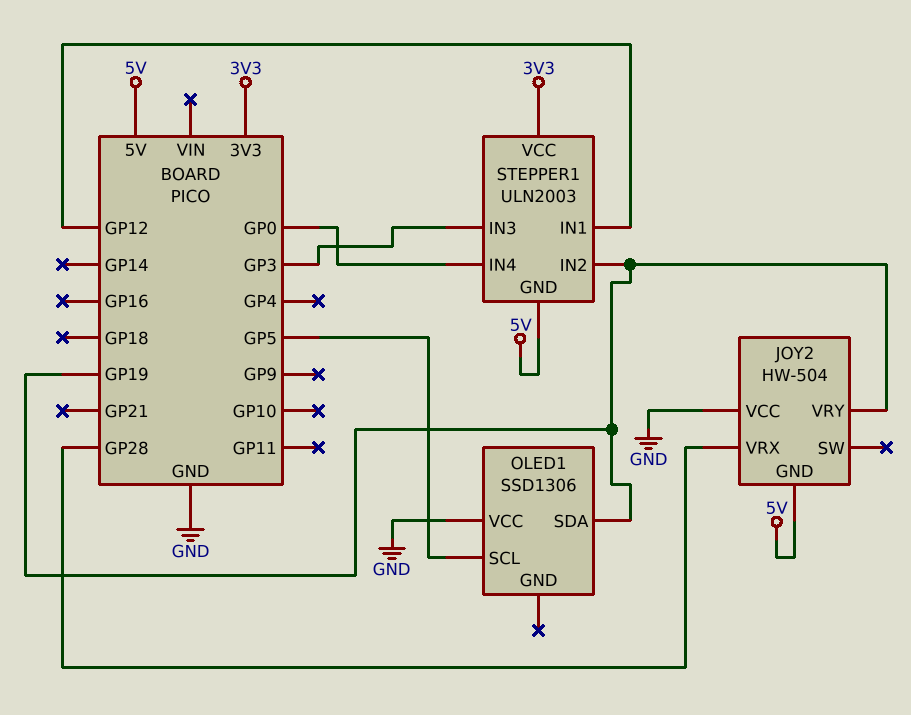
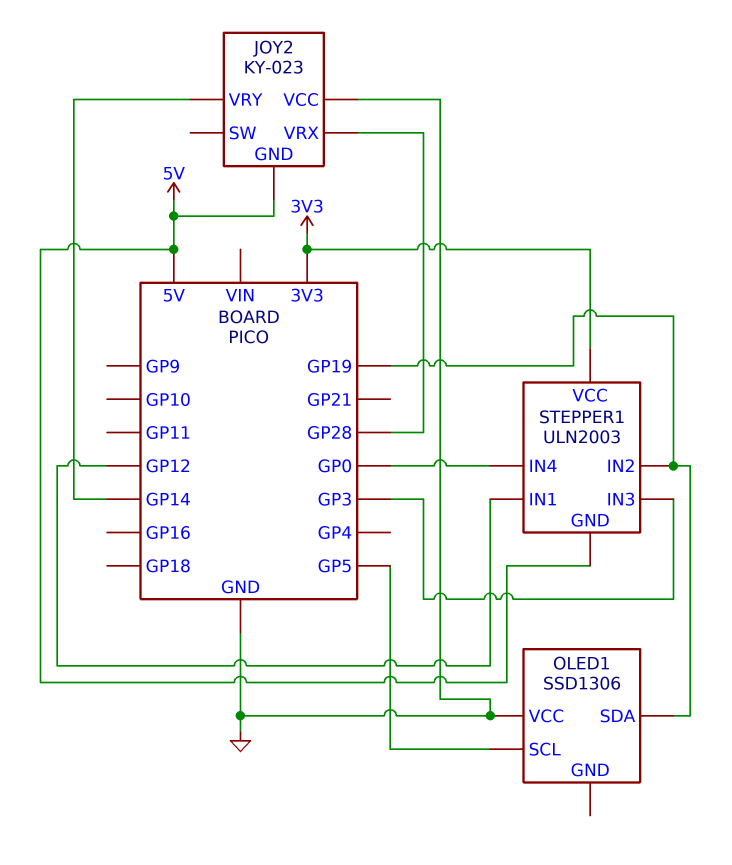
JOY2: HW-504 -> KY-023
JOY2 pin VRY: GP19 -> GP14

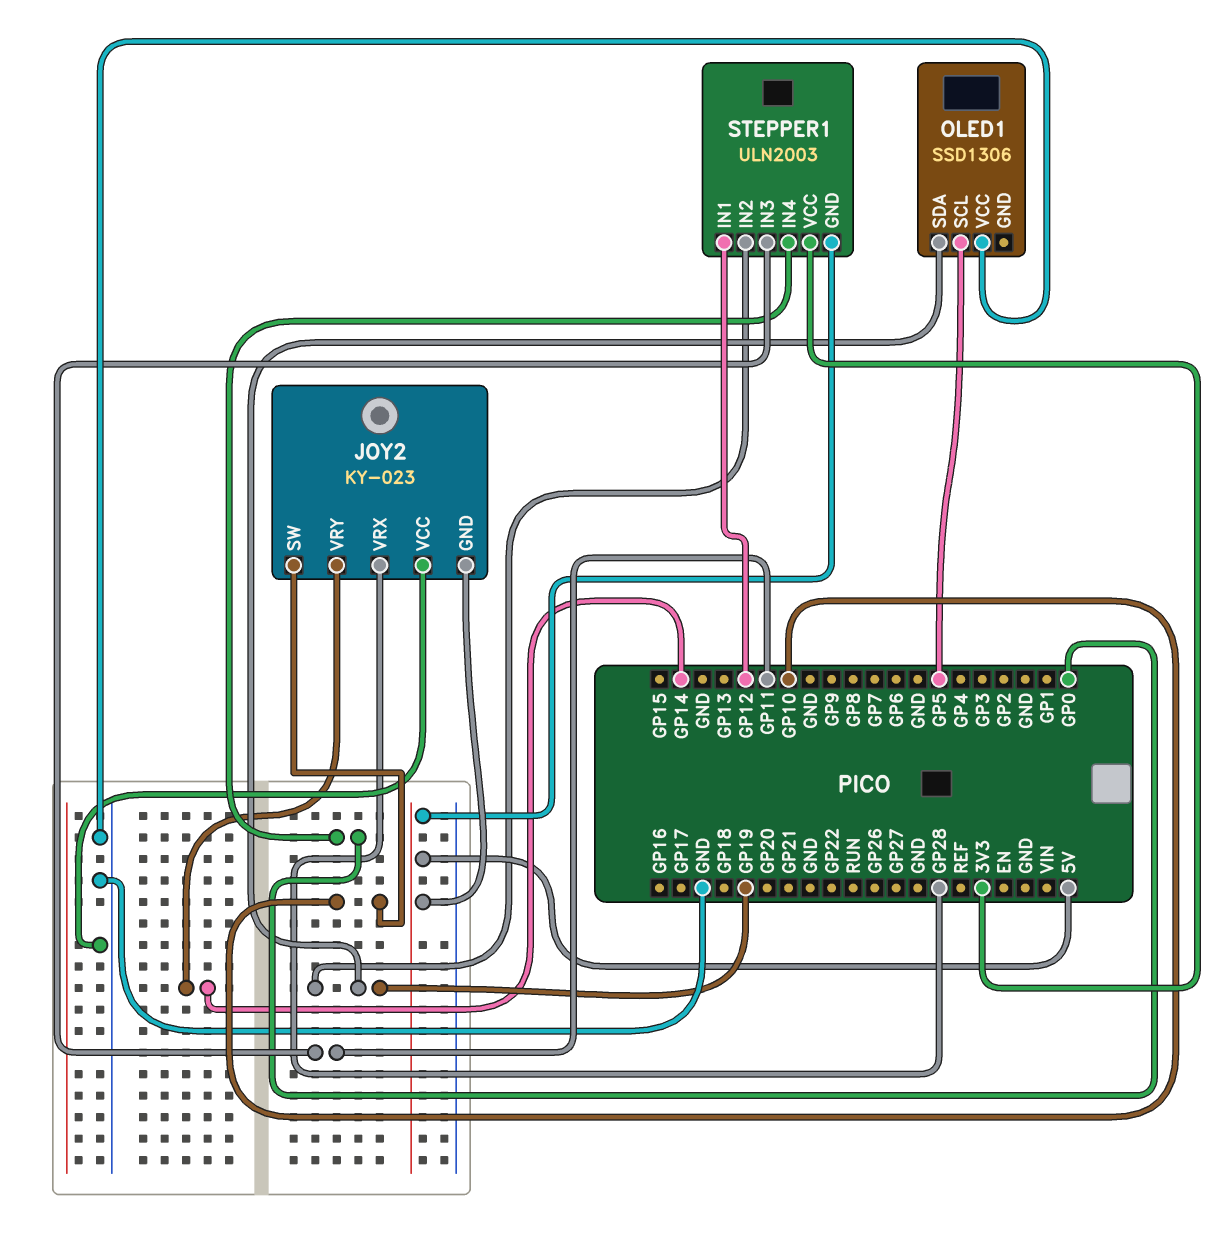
JOY2 pin SW: none -> GP10
STEPPER1 pin IN3: GP3 -> GP11

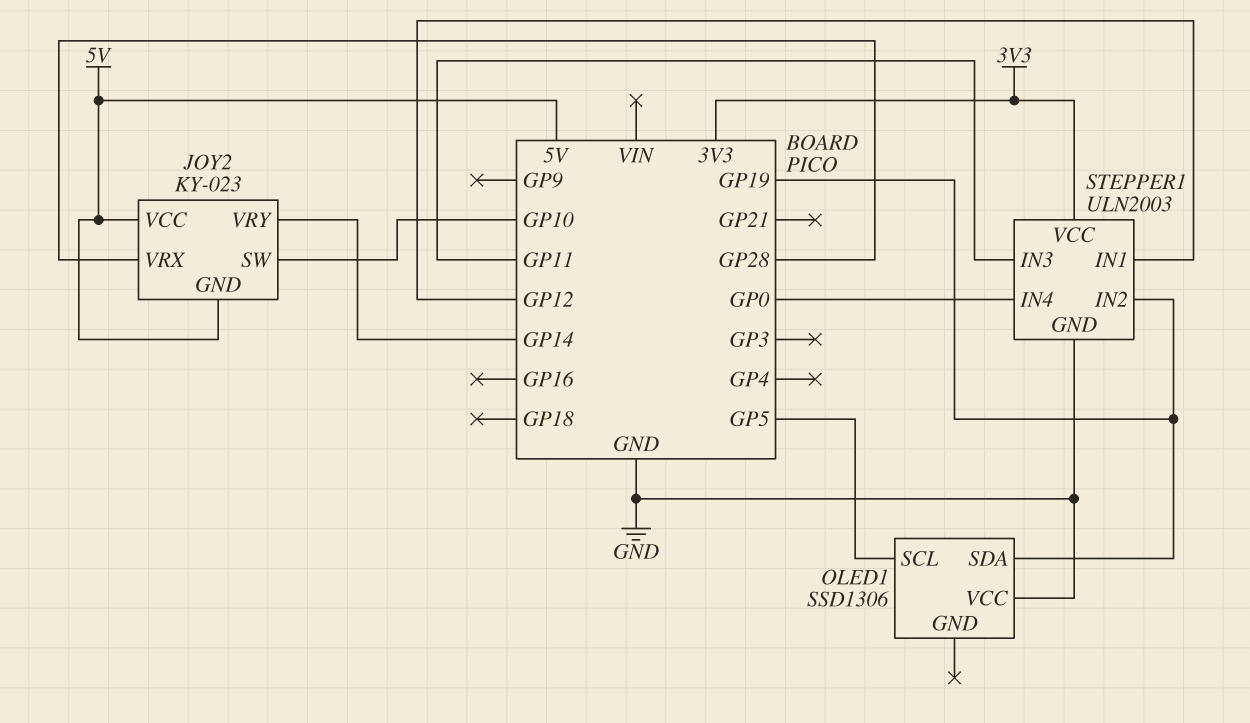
JOY2 pin VCC: GND -> 5V
STEPPER1 pin GND: 5V -> GND

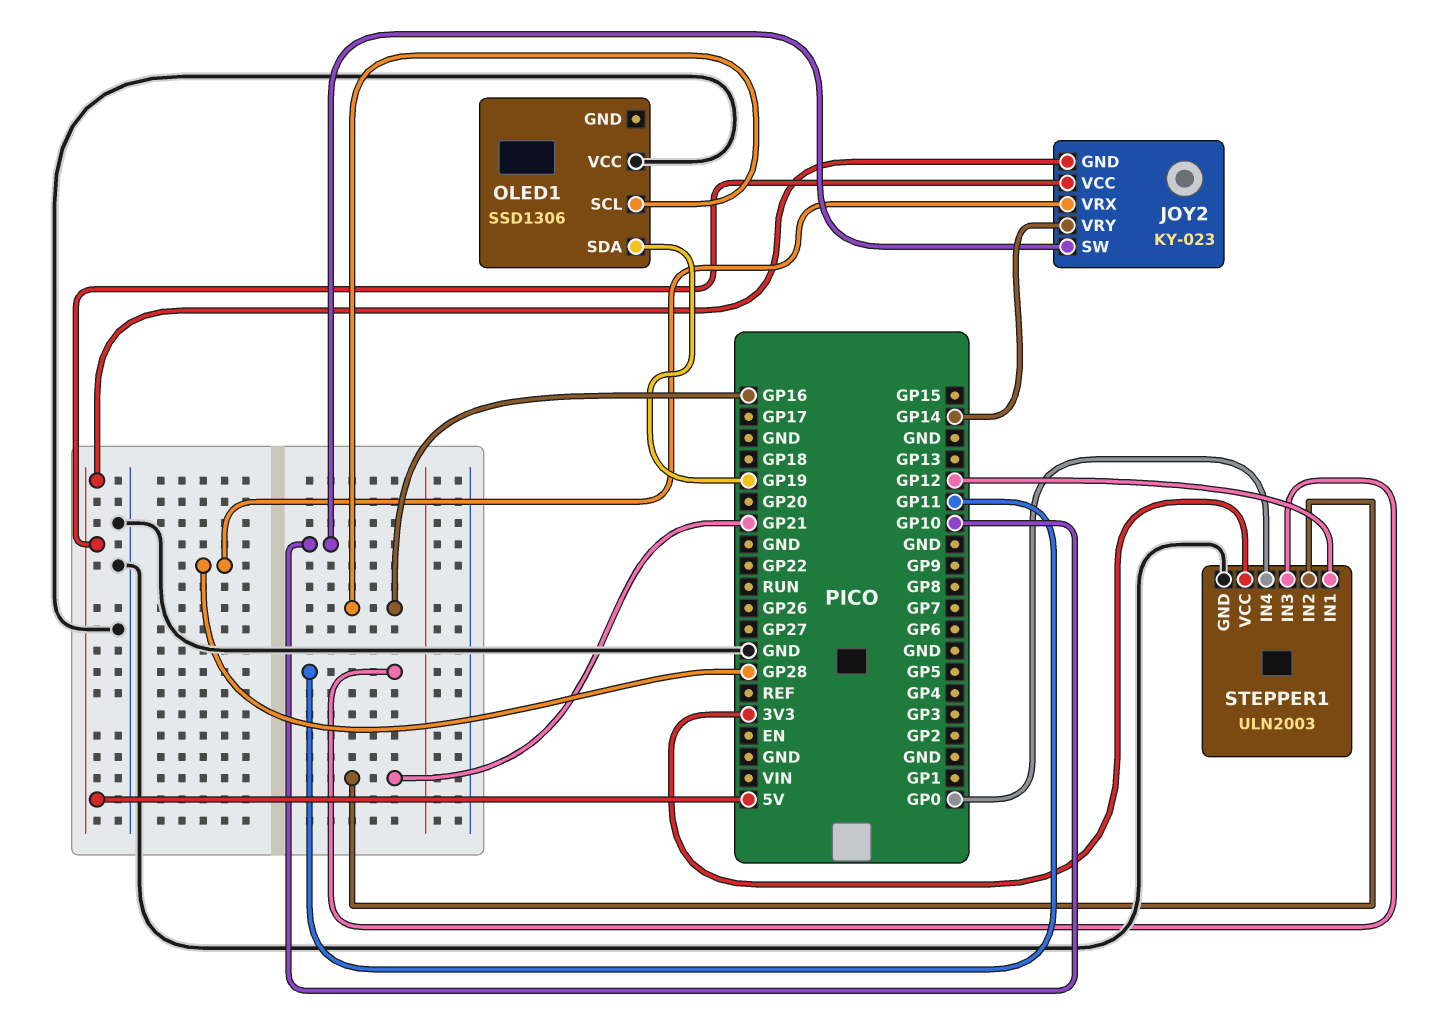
OLED1 pin SCL: GP5 -> GP16
STEPPER1 pin IN2: GP19 -> GP21

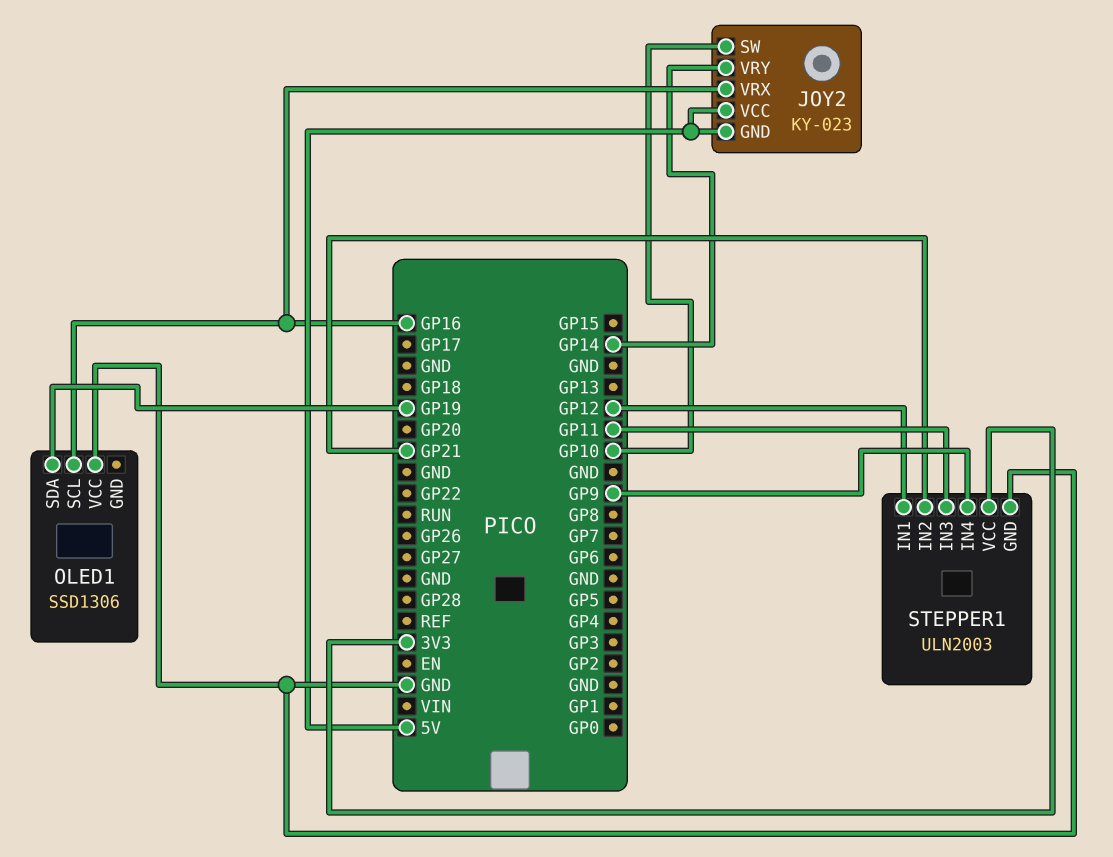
JOY2 pin VRX: GP28 -> GP16
STEPPER1 pin IN4: GP0 -> GP9

